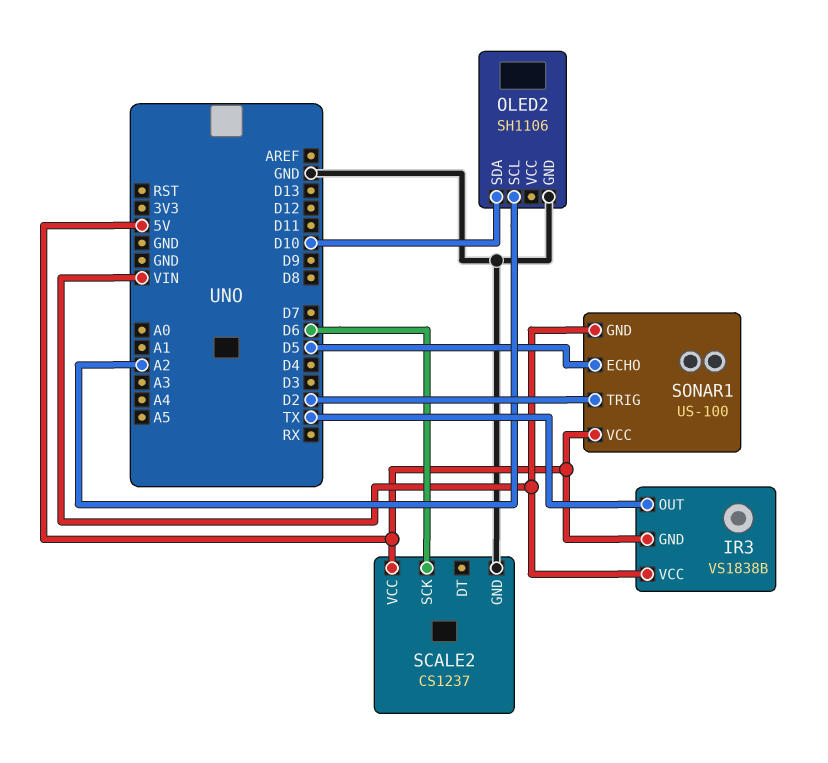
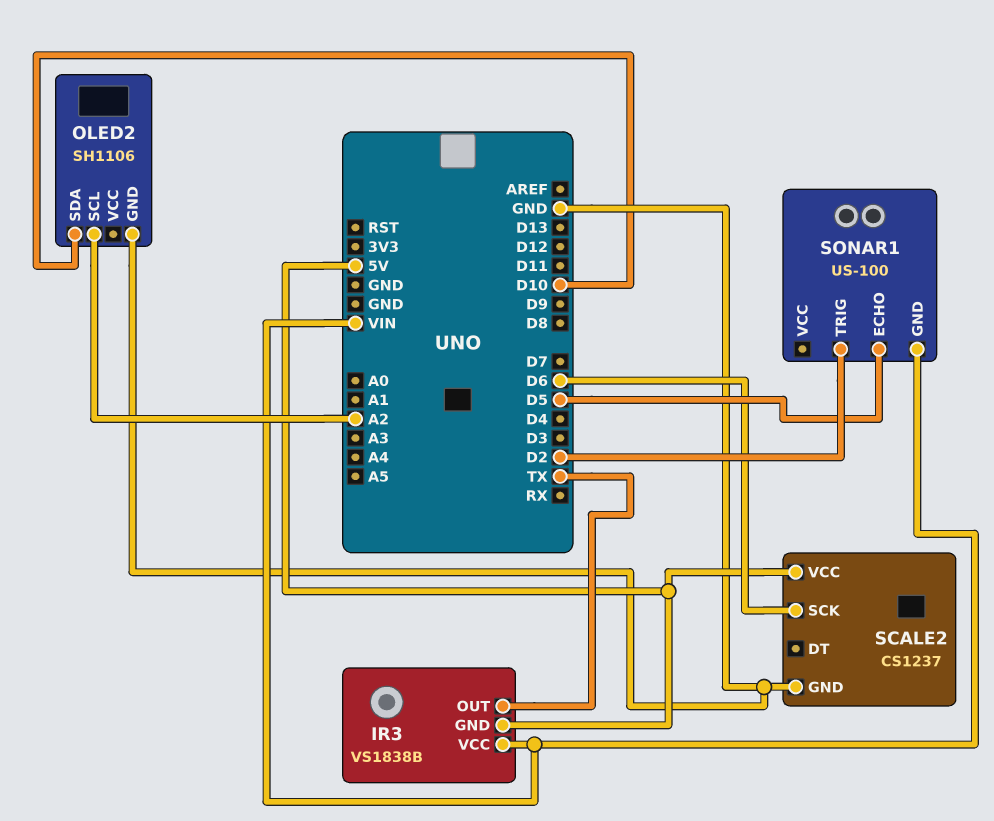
SONAR1 pin VCC: 5V -> none

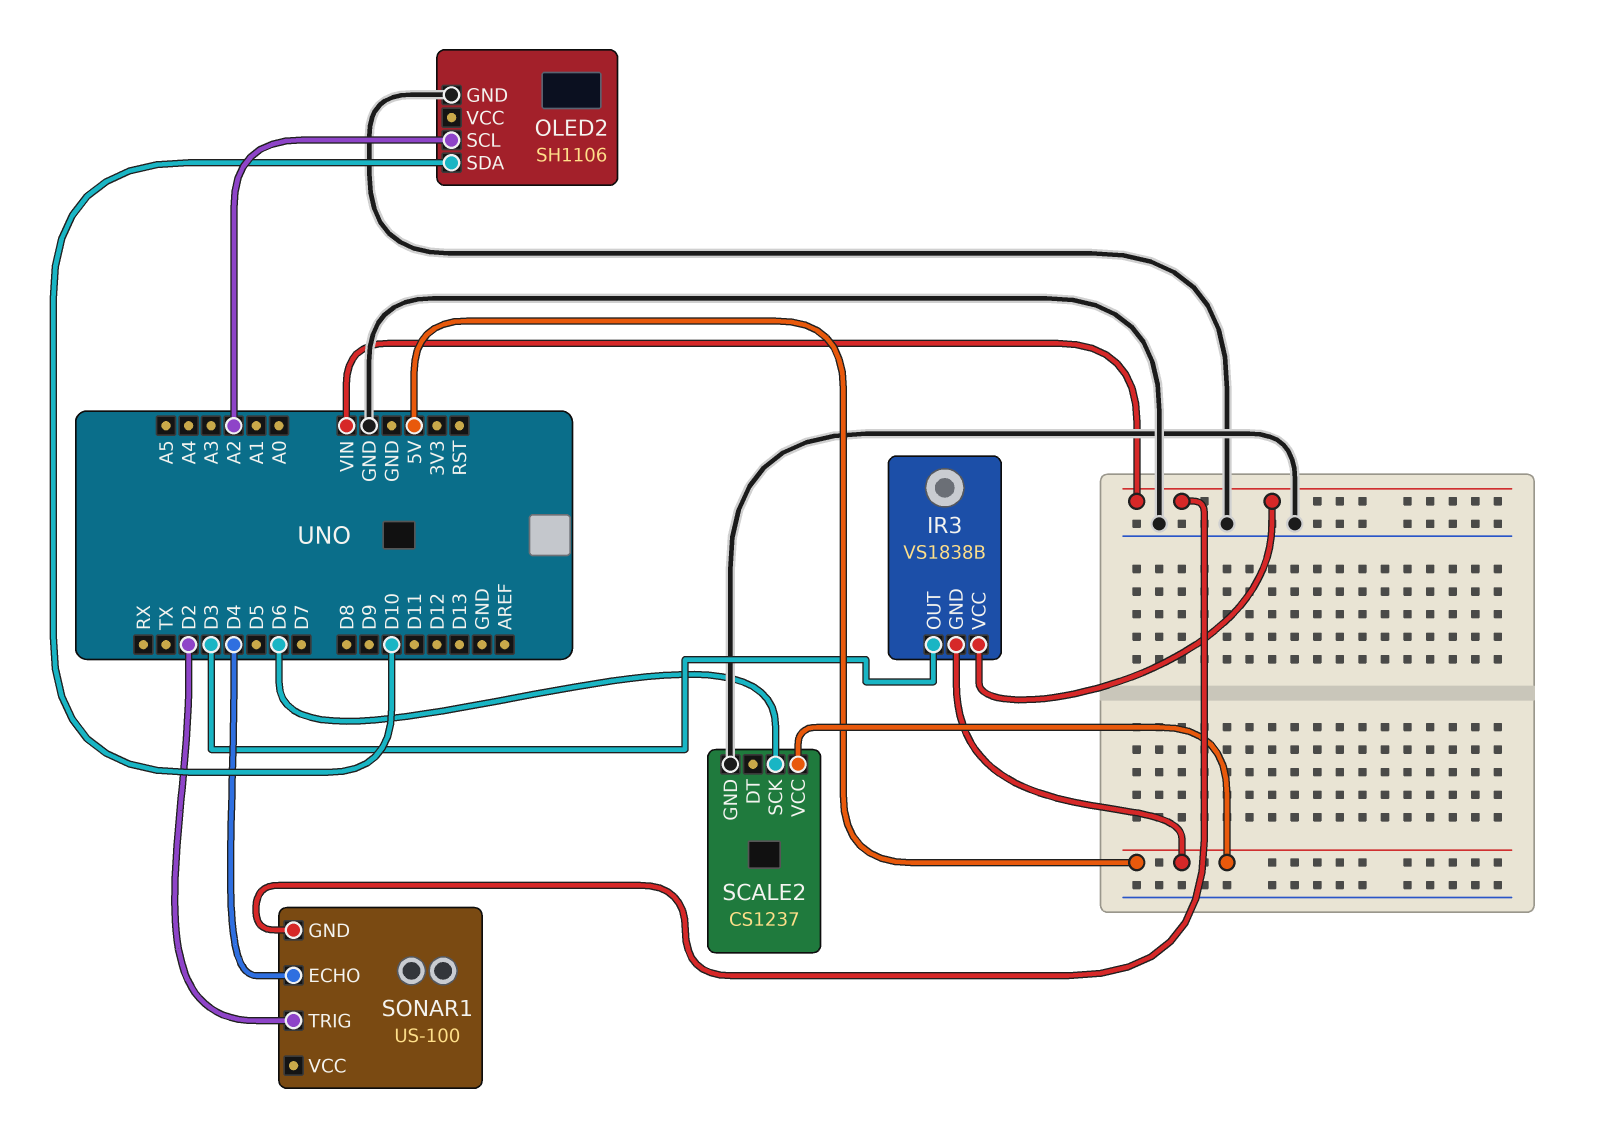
IR3 pin OUT: TX -> D3
SONAR1 pin ECHO: D5 -> D4

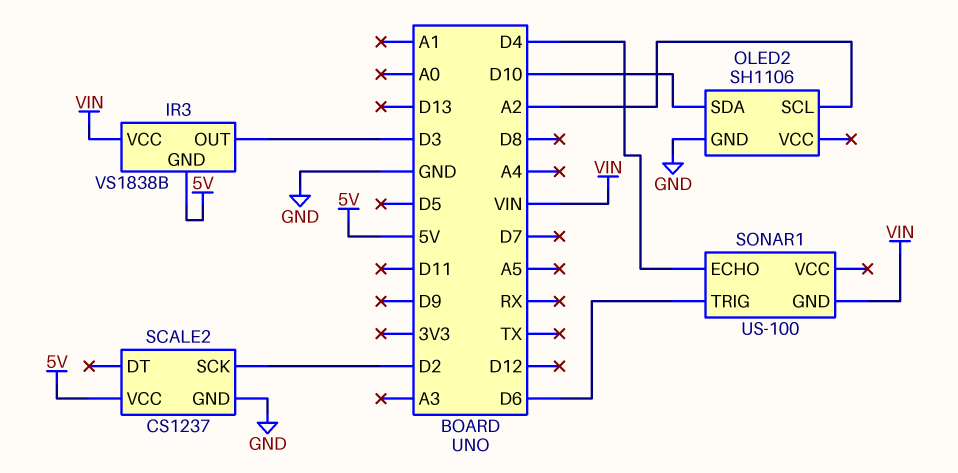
SCALE2 pin SCK: D6 -> D2
SONAR1 pin TRIG: D2 -> D6

